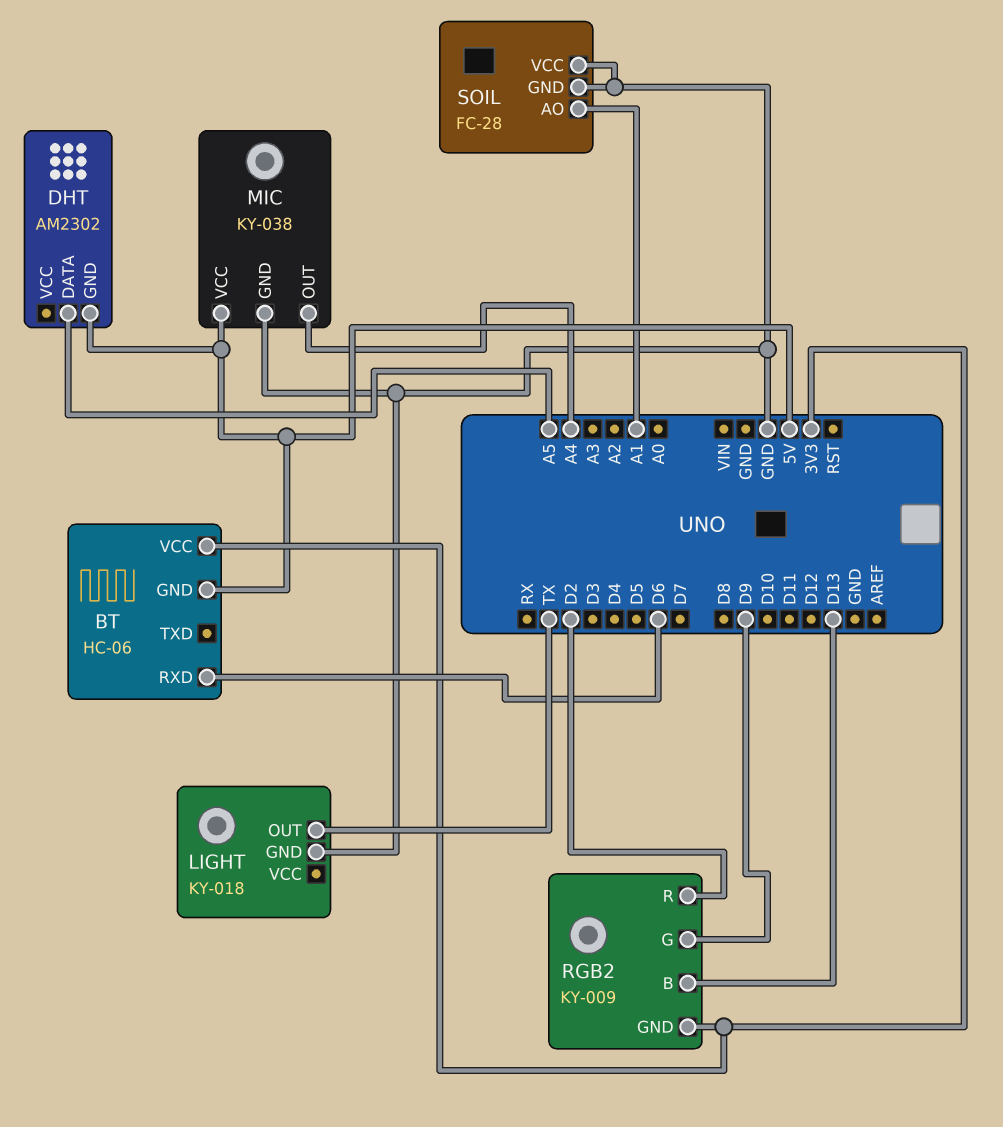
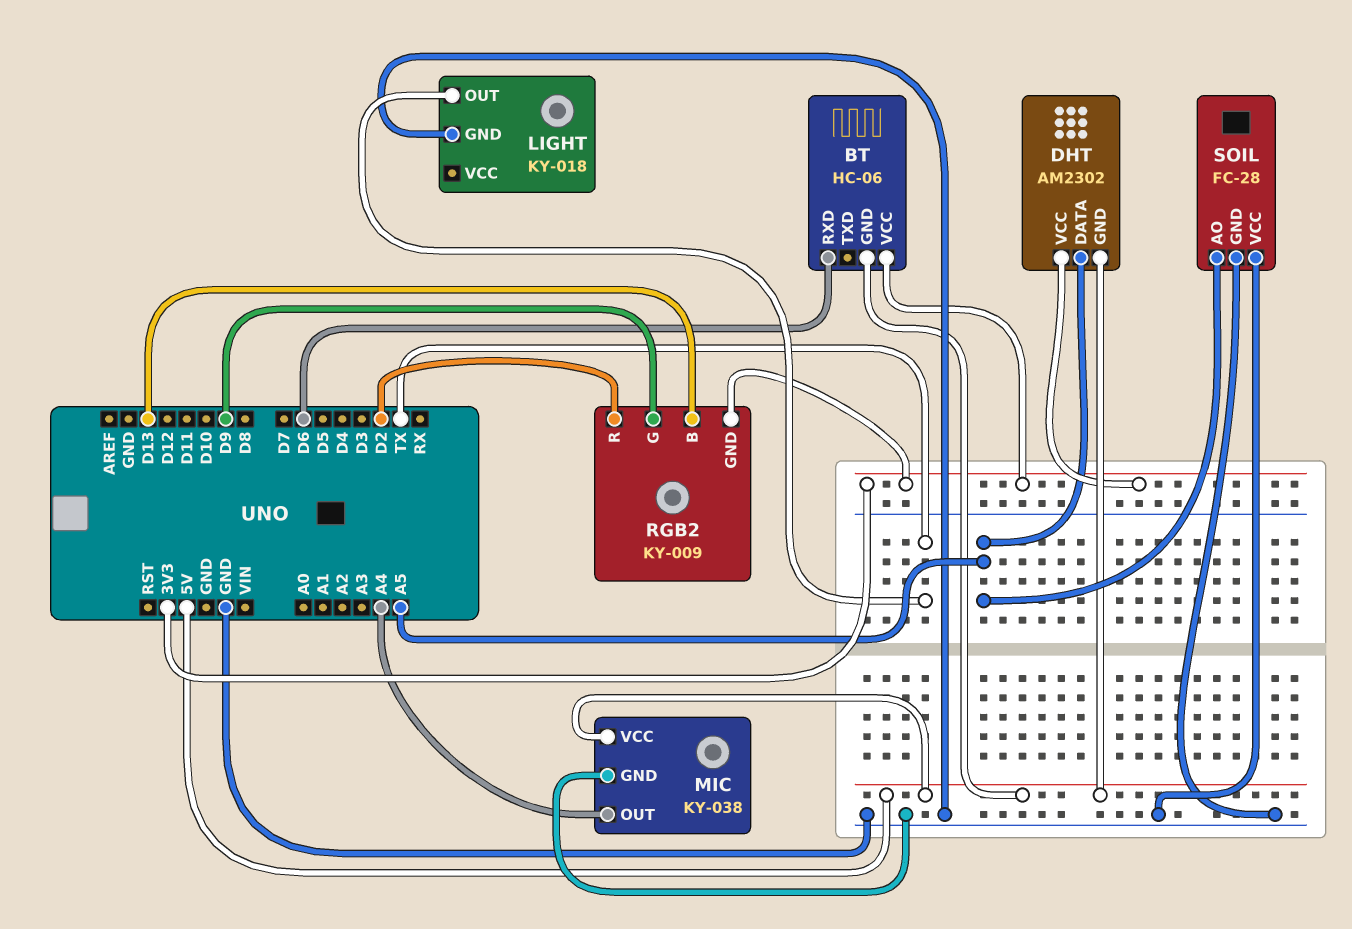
DHT pin VCC: none -> 3V3
SOIL pin AO: A1 -> A5

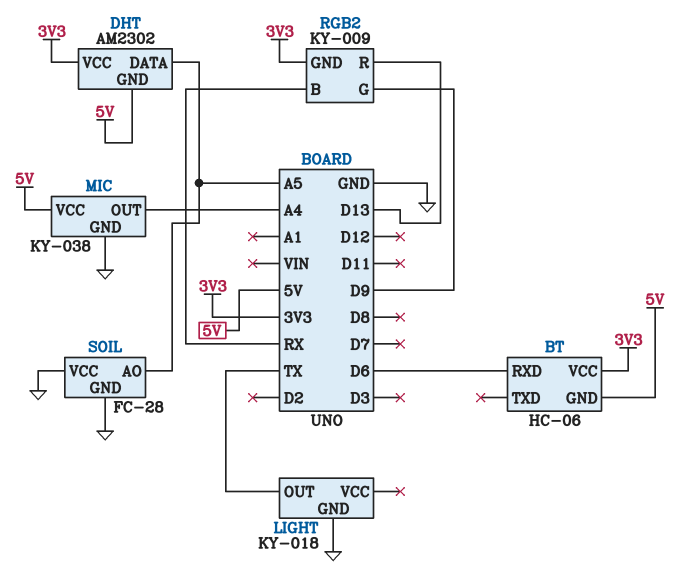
RGB2 pin B: D13 -> RX
RGB2 pin R: D2 -> D13

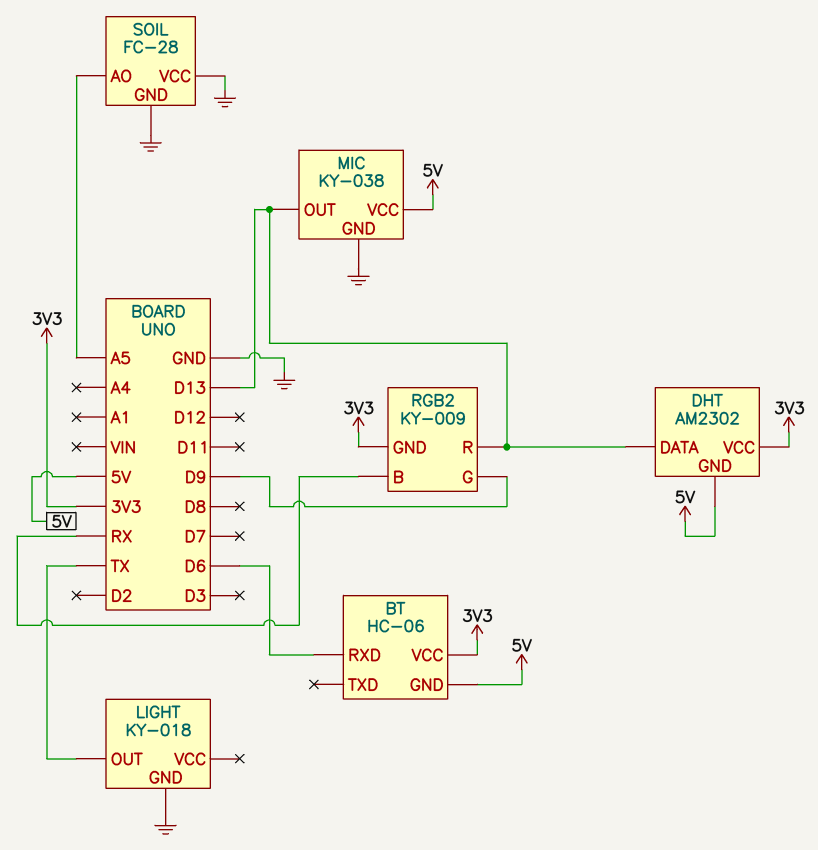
DHT pin DATA: A5 -> D13
MIC pin OUT: A4 -> D13

